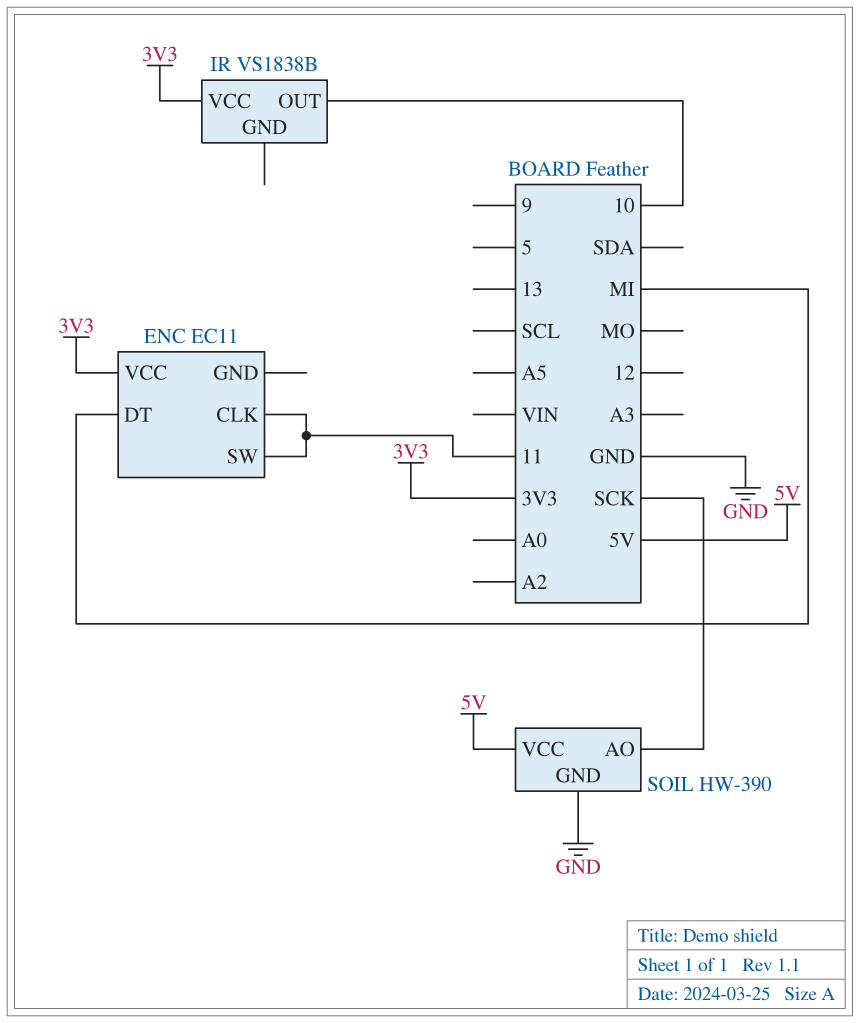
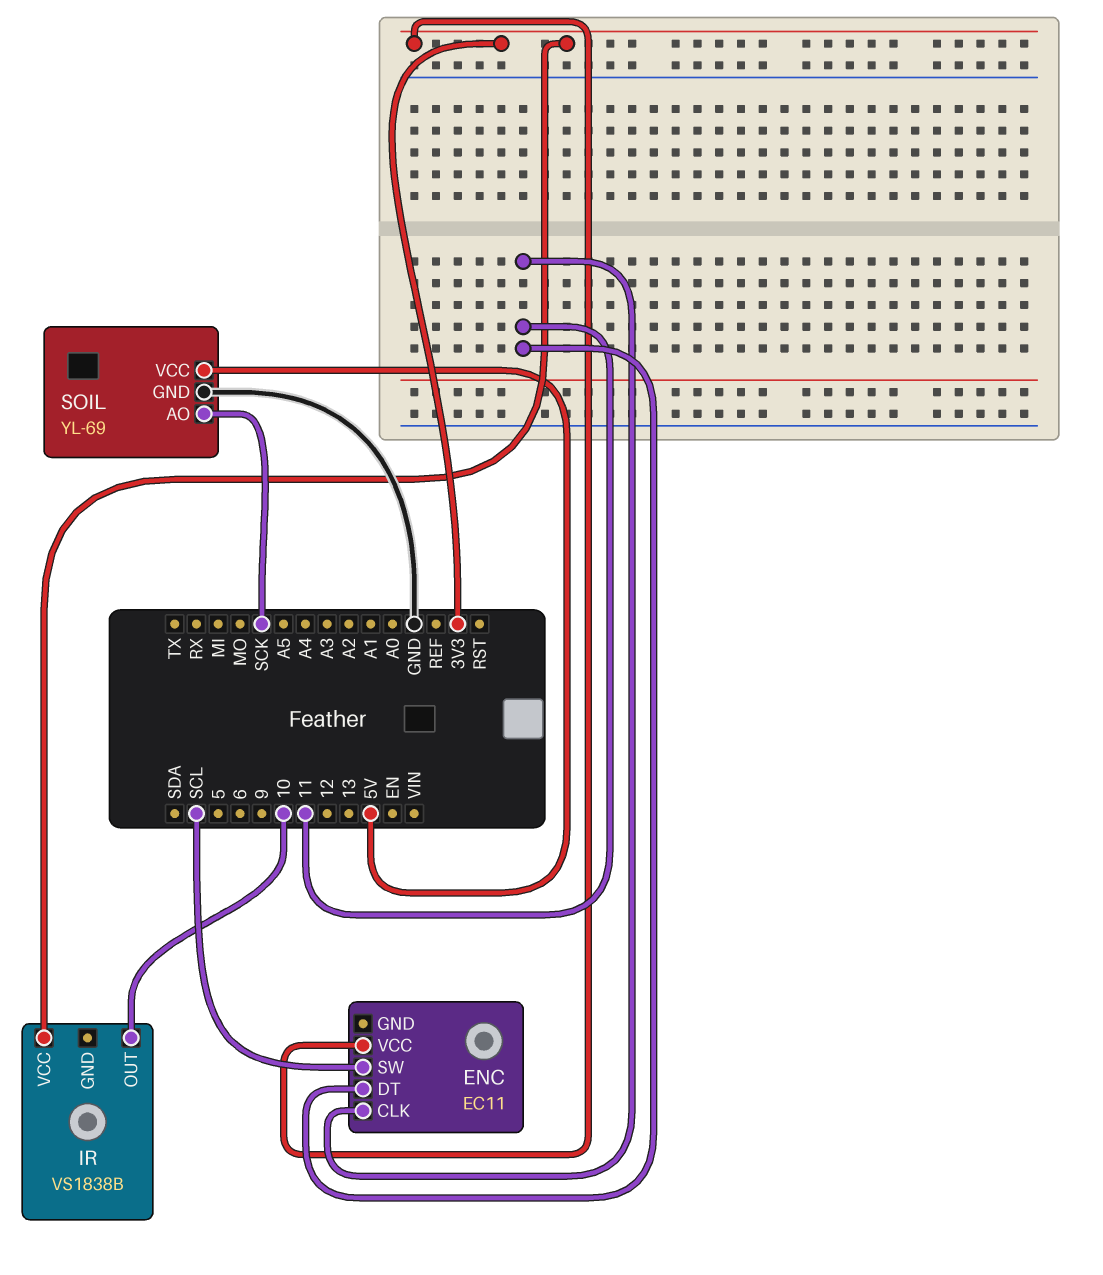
ENC pin DT: MI -> 11
ENC pin SW: 11 -> SCL
SOIL: HW-390 -> YL-69

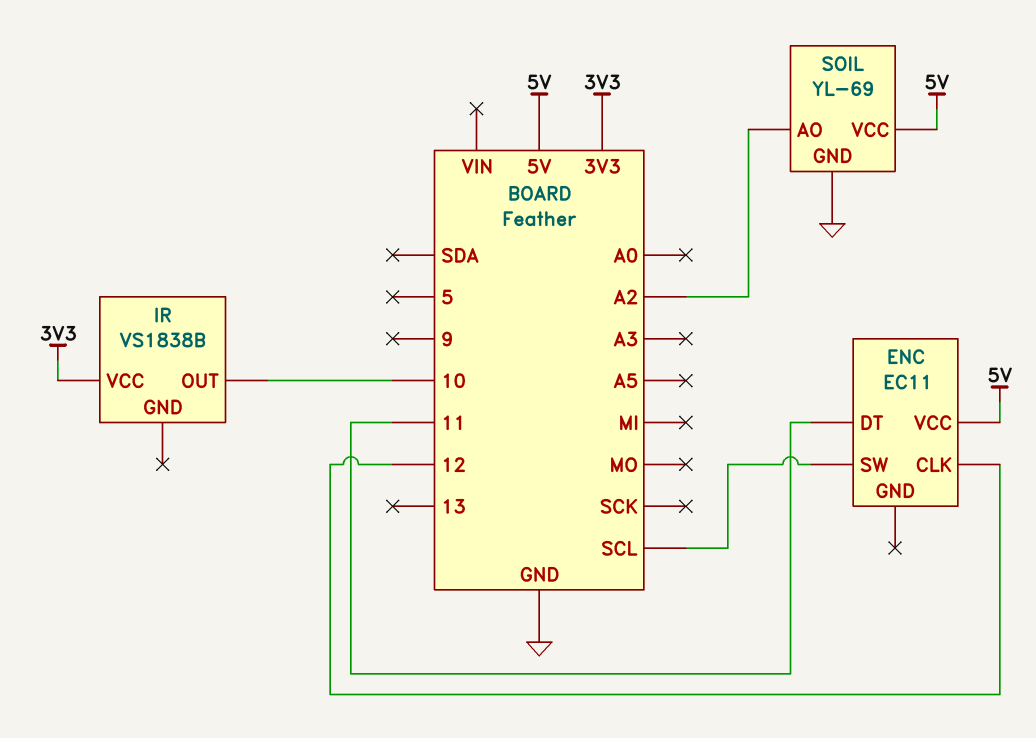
ENC pin CLK: 11 -> 12
ENC pin VCC: 3V3 -> 5V
SOIL pin AO: SCK -> A2

